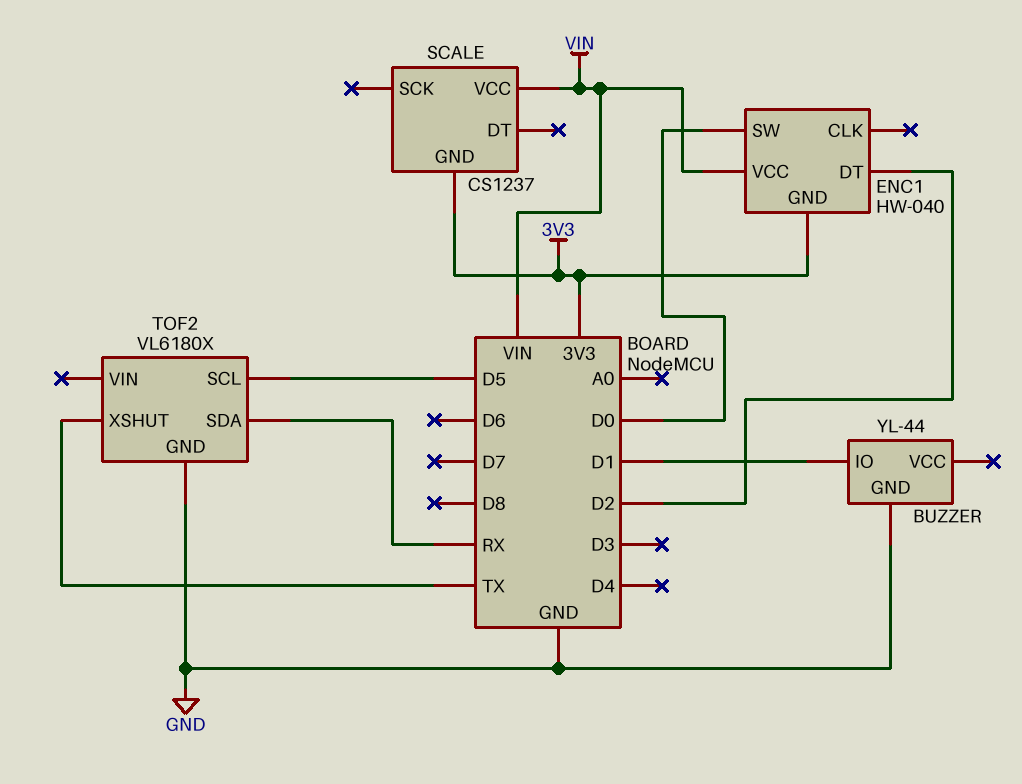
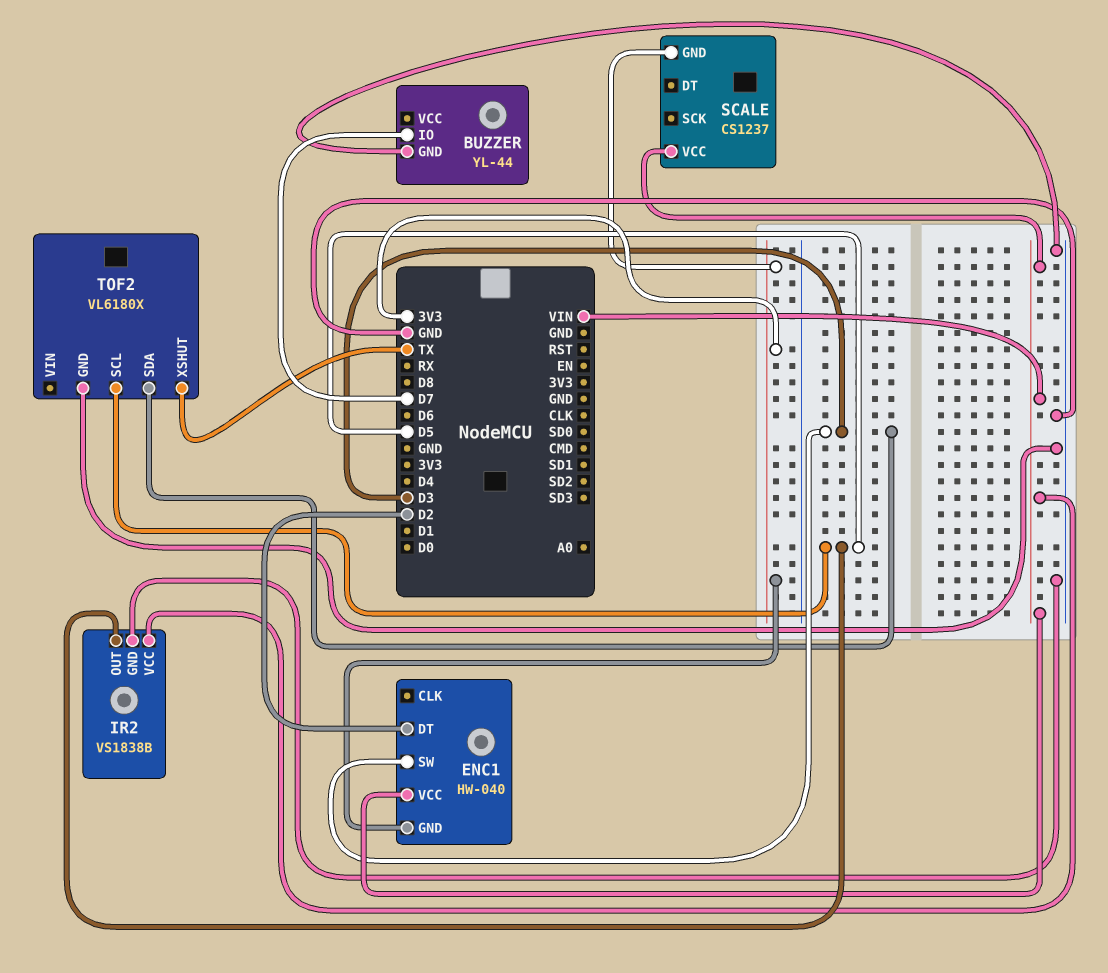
BUZZER pin IO: D1 -> D7
ENC1 pin SW: D0 -> D3
IR2: none -> VS1838B
IR2 pin GND: none -> GND
IR2 pin OUT: none -> D5
IR2 pin VCC: none -> VIN
TOF2 pin SDA: RX -> D3

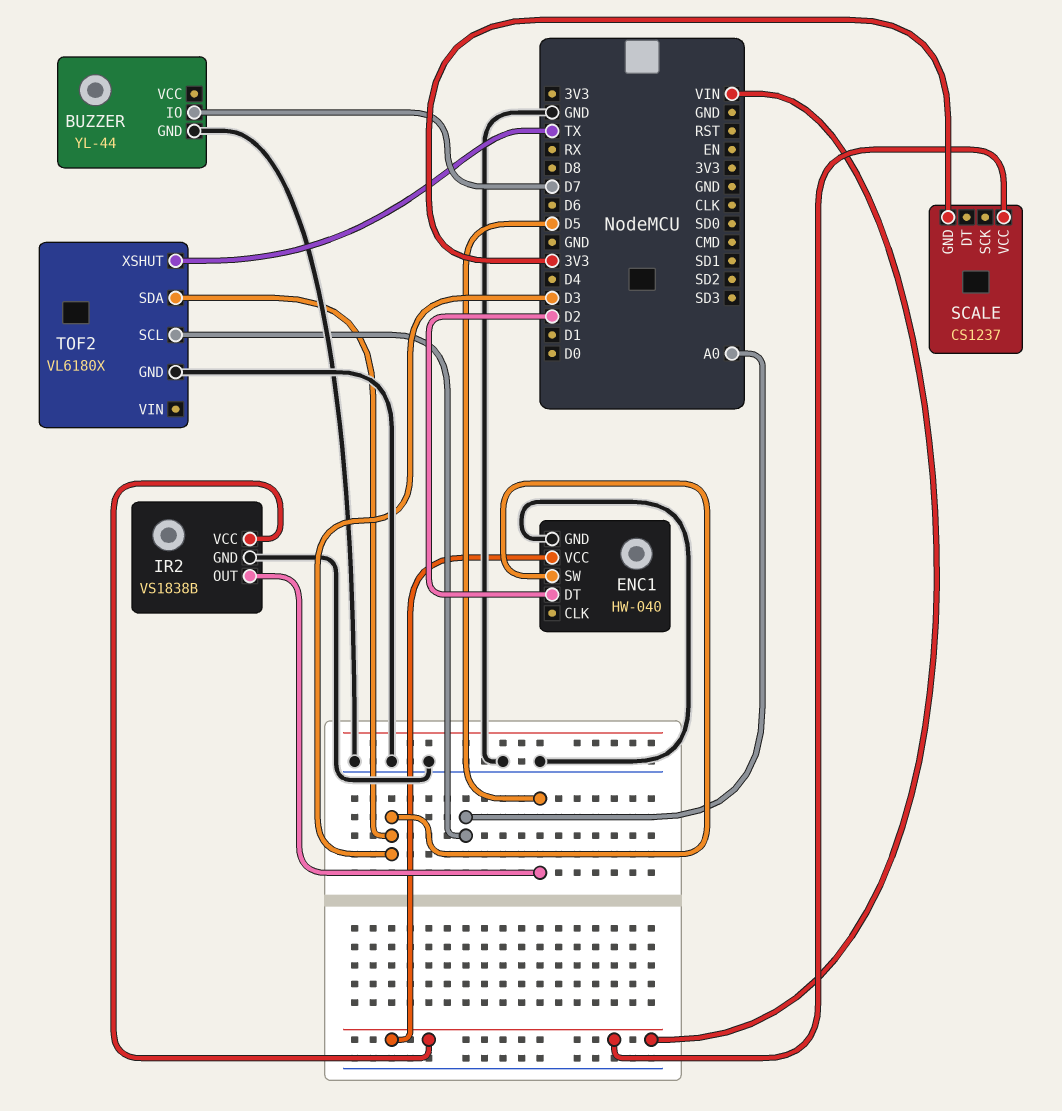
ENC1 pin GND: 3V3 -> GND
TOF2 pin SCL: D5 -> A0

